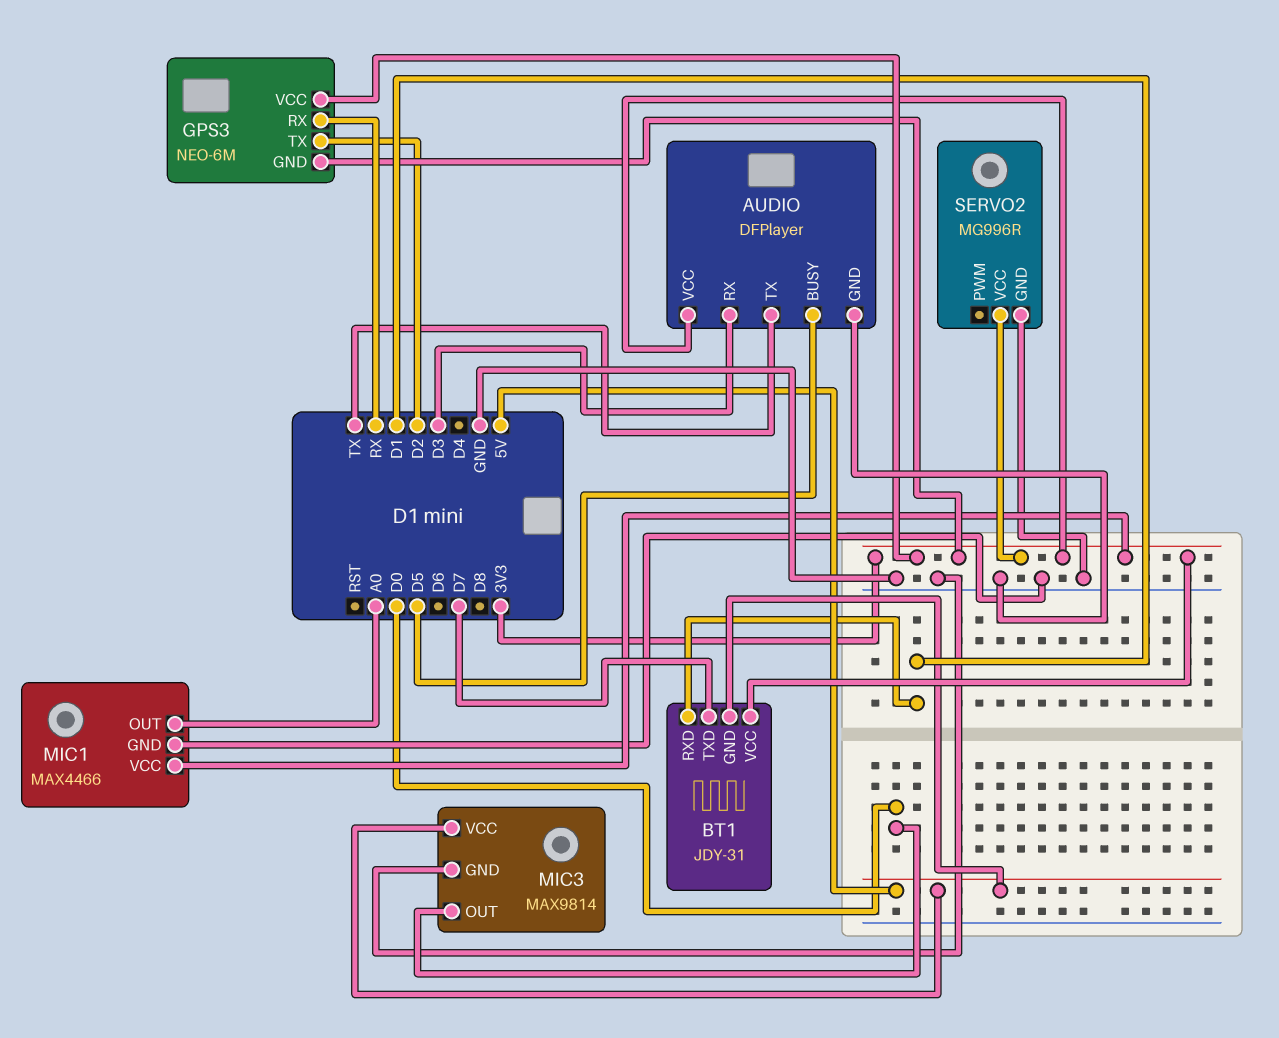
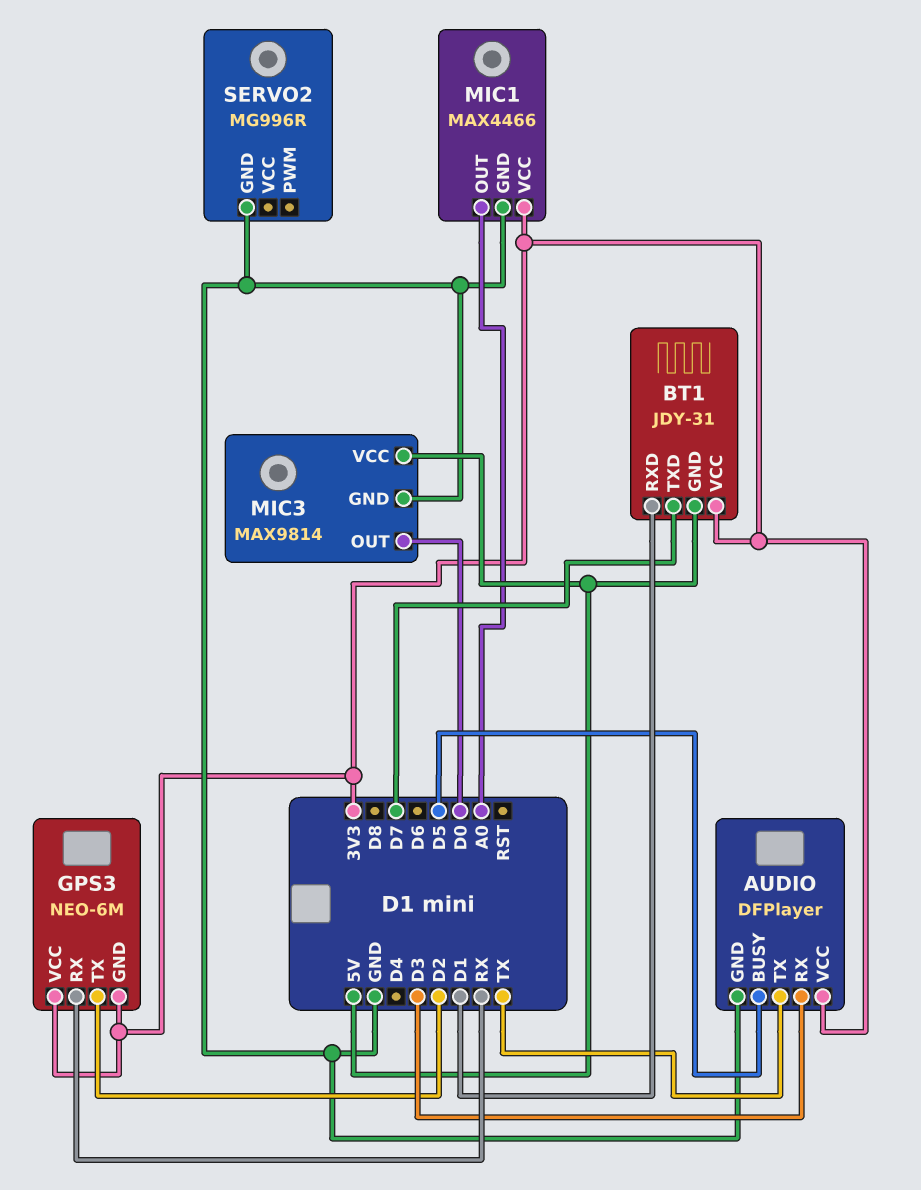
SERVO2 pin VCC: 3V3 -> none

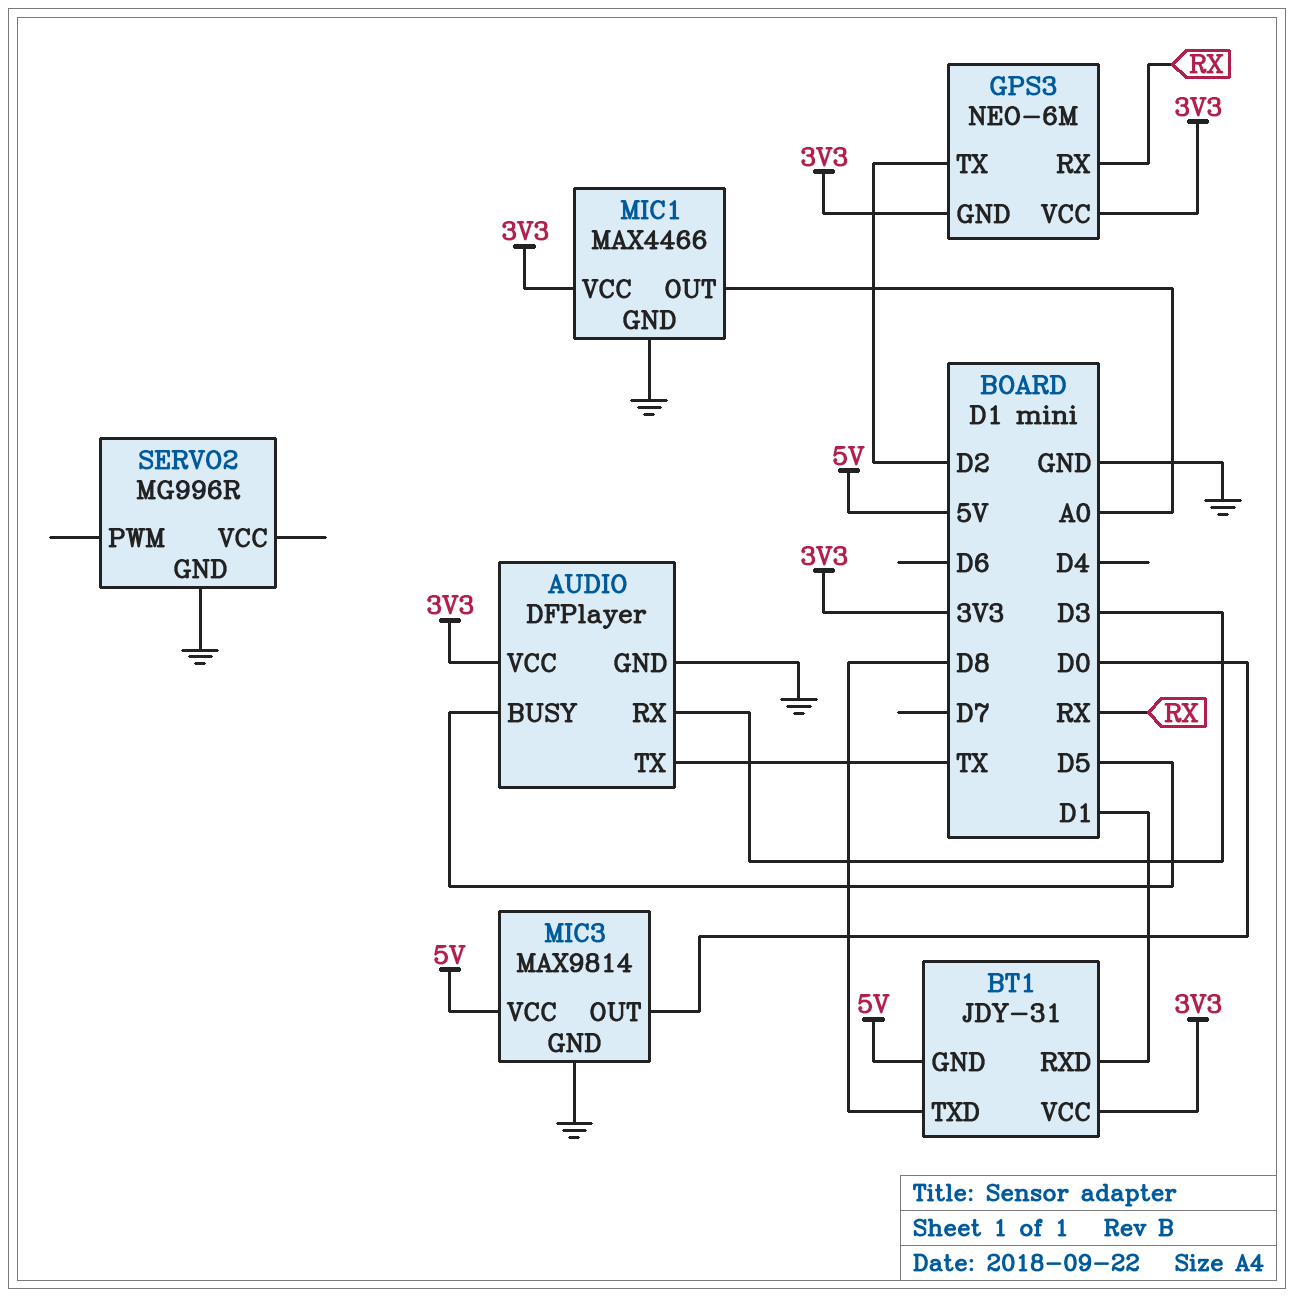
BT1 pin TXD: D7 -> D8

